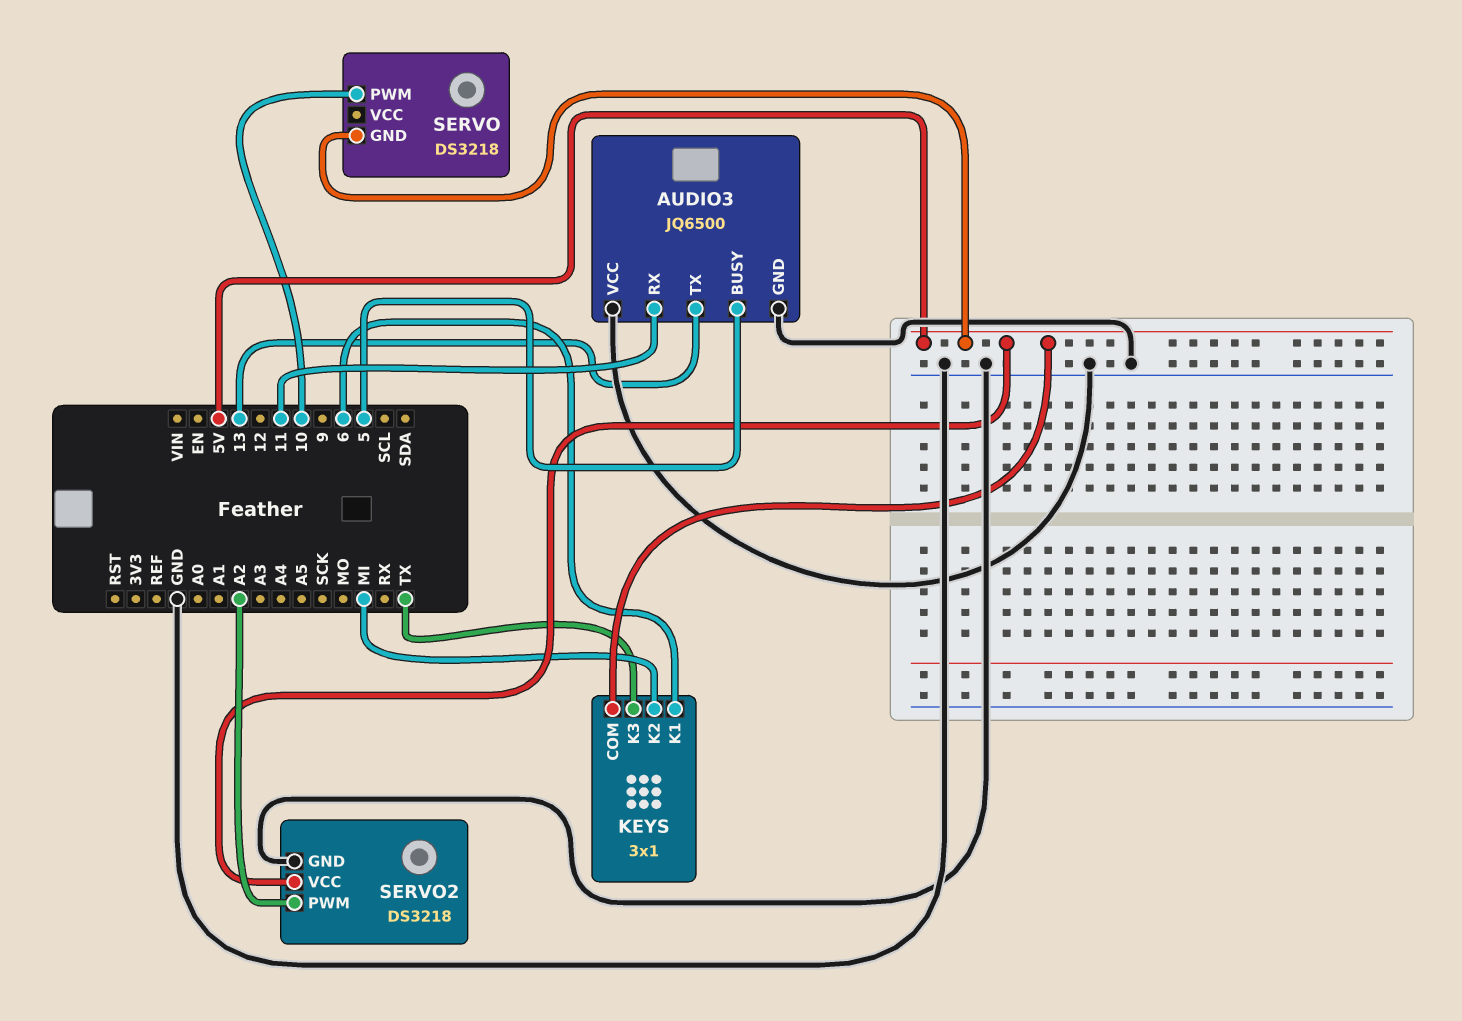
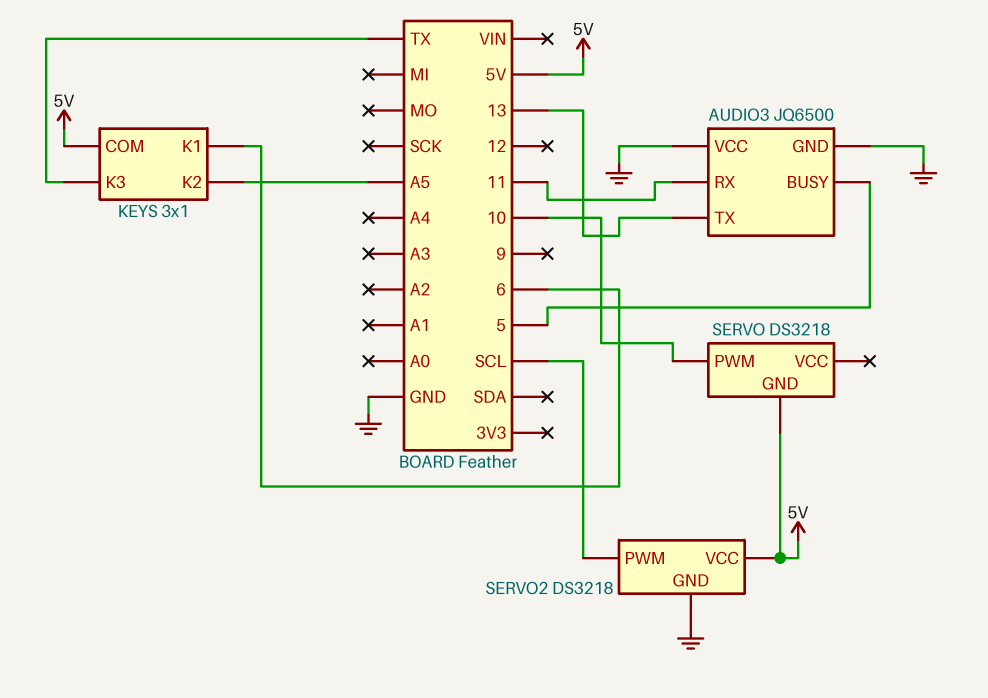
KEYS pin K2: MI -> A5
SERVO2 pin PWM: A2 -> SCL

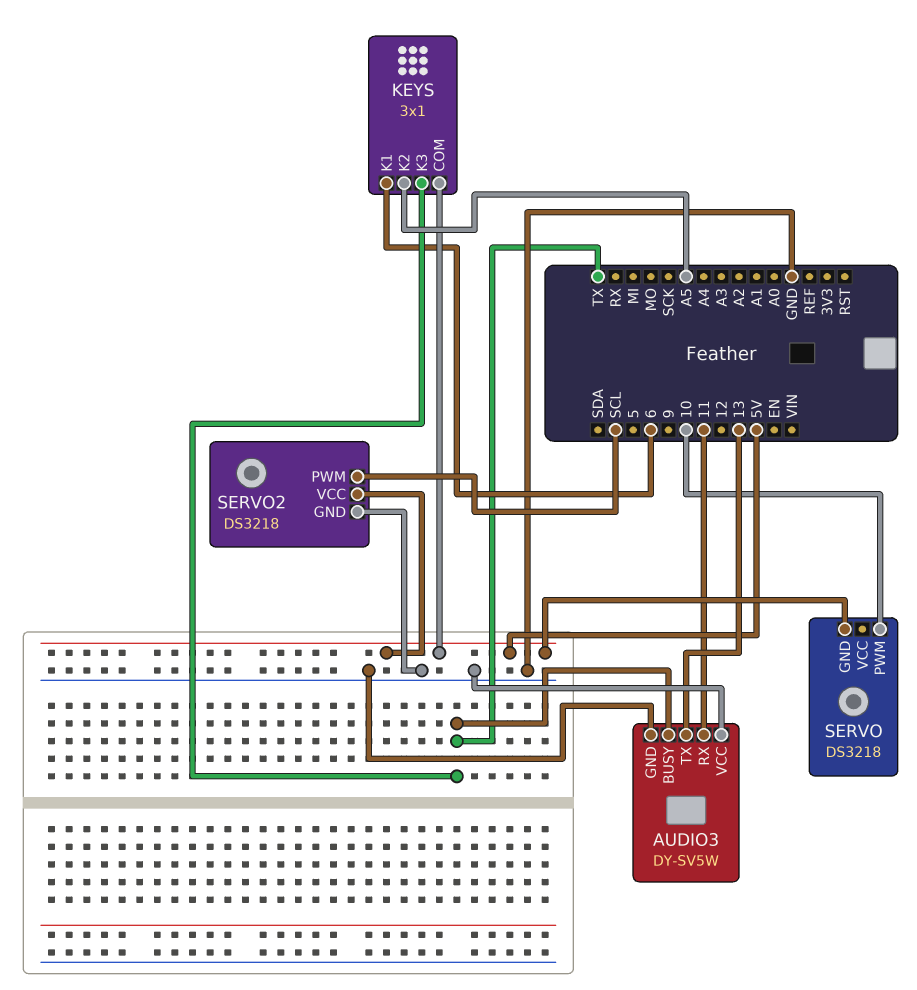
AUDIO3: JQ6500 -> DY-SV5W
AUDIO3 pin BUSY: 5 -> TX

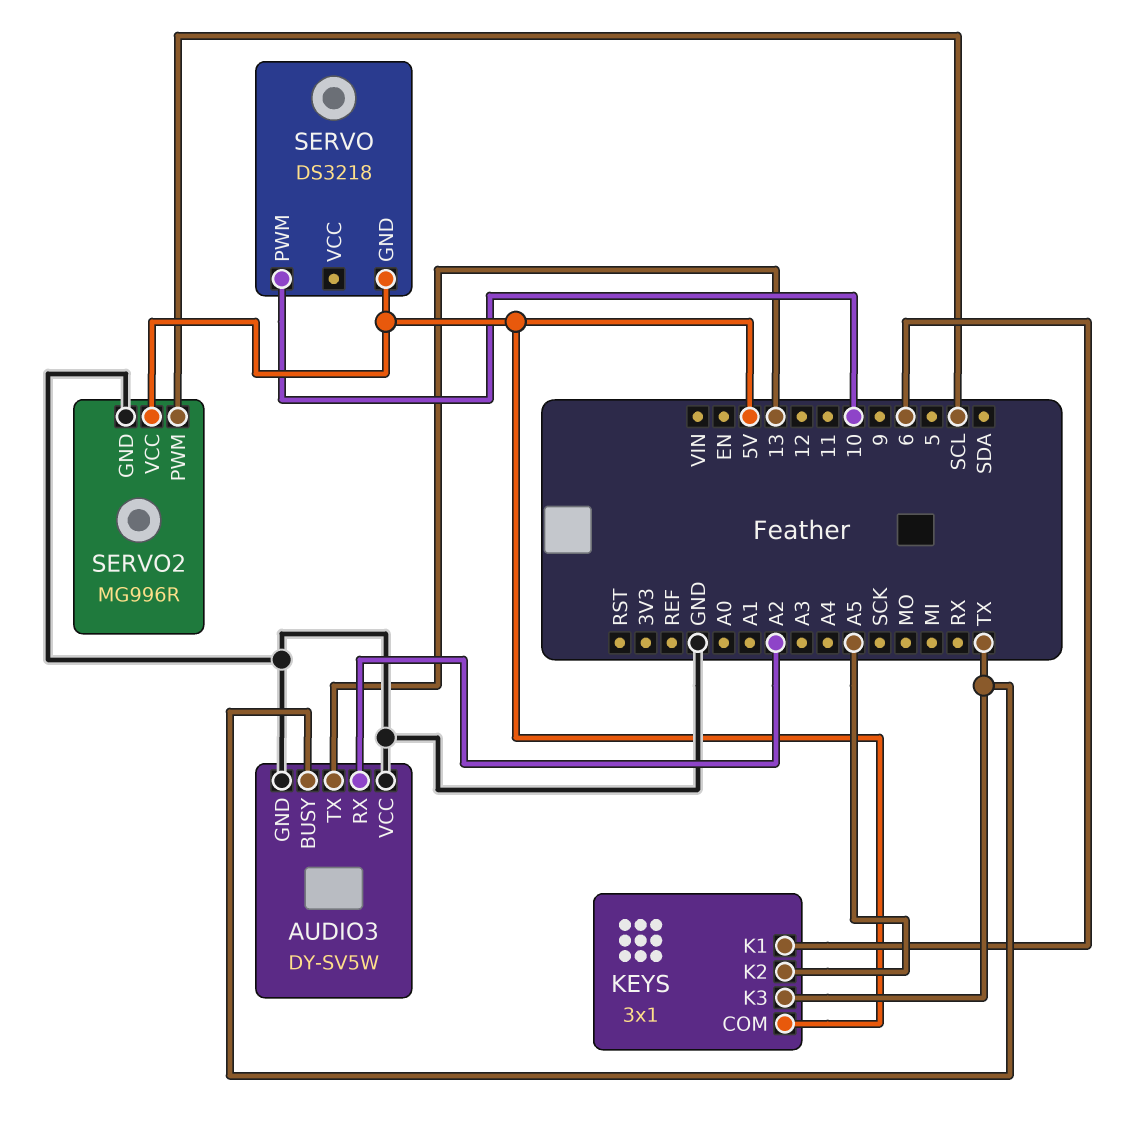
AUDIO3 pin RX: 11 -> A2
SERVO2: DS3218 -> MG996R

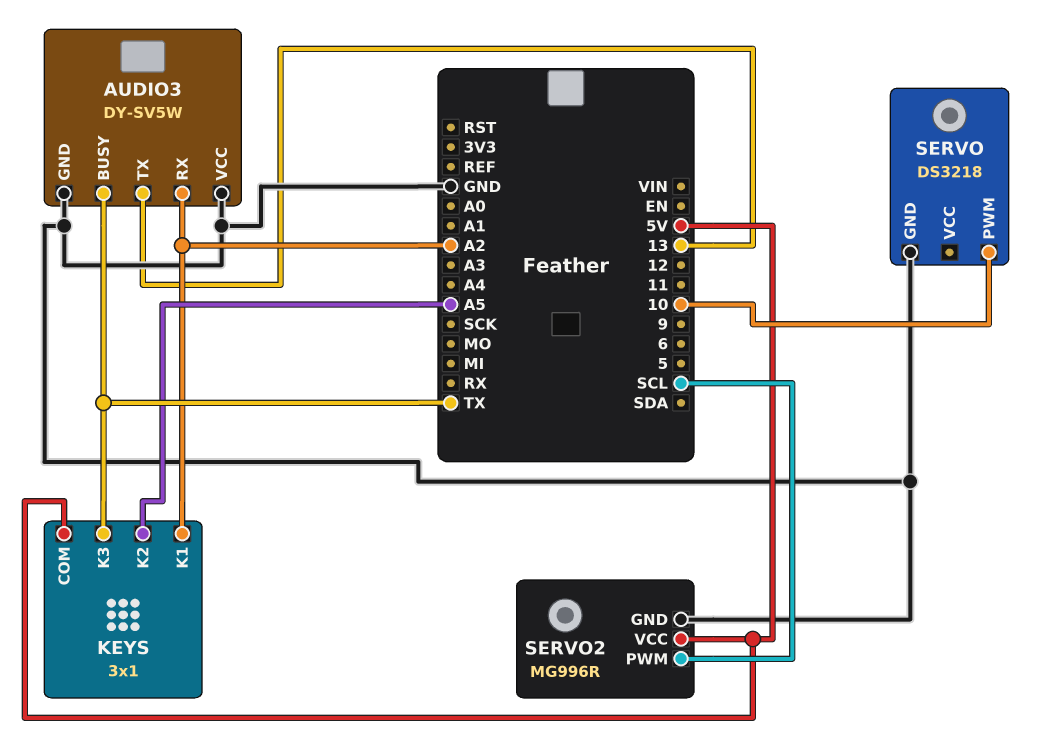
KEYS pin K1: 6 -> A2
SERVO pin GND: 5V -> GND

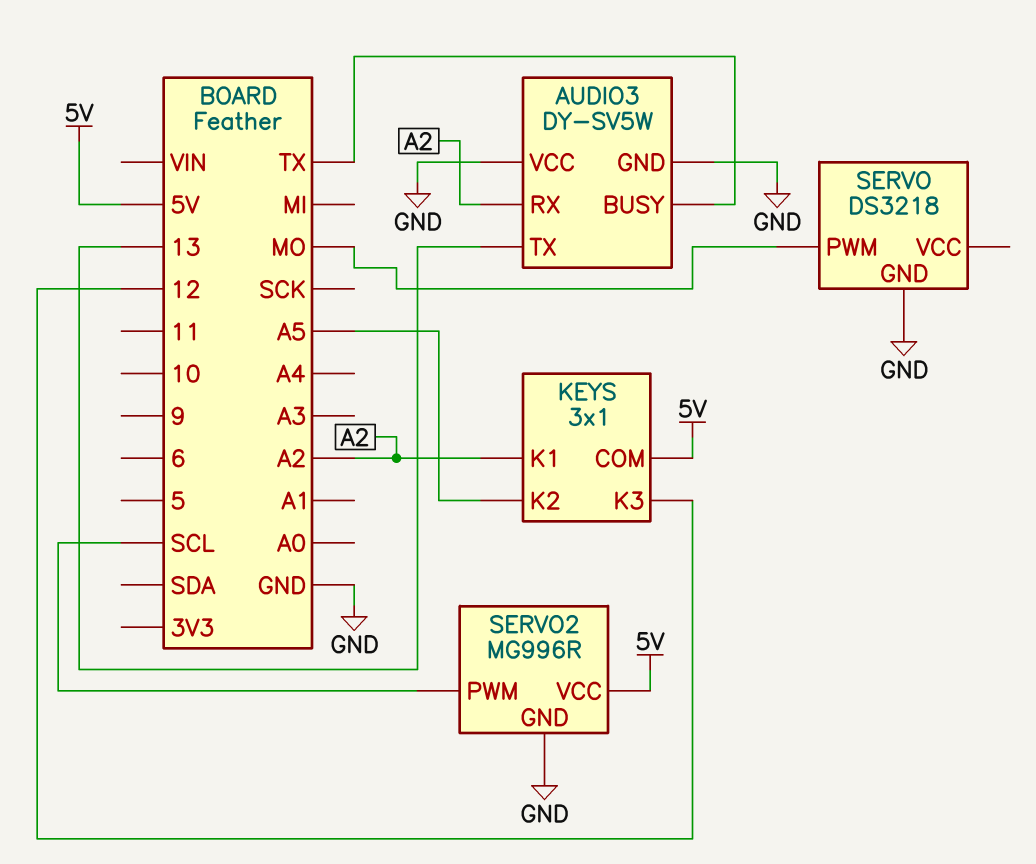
KEYS pin K3: TX -> 12
SERVO pin PWM: 10 -> MO

